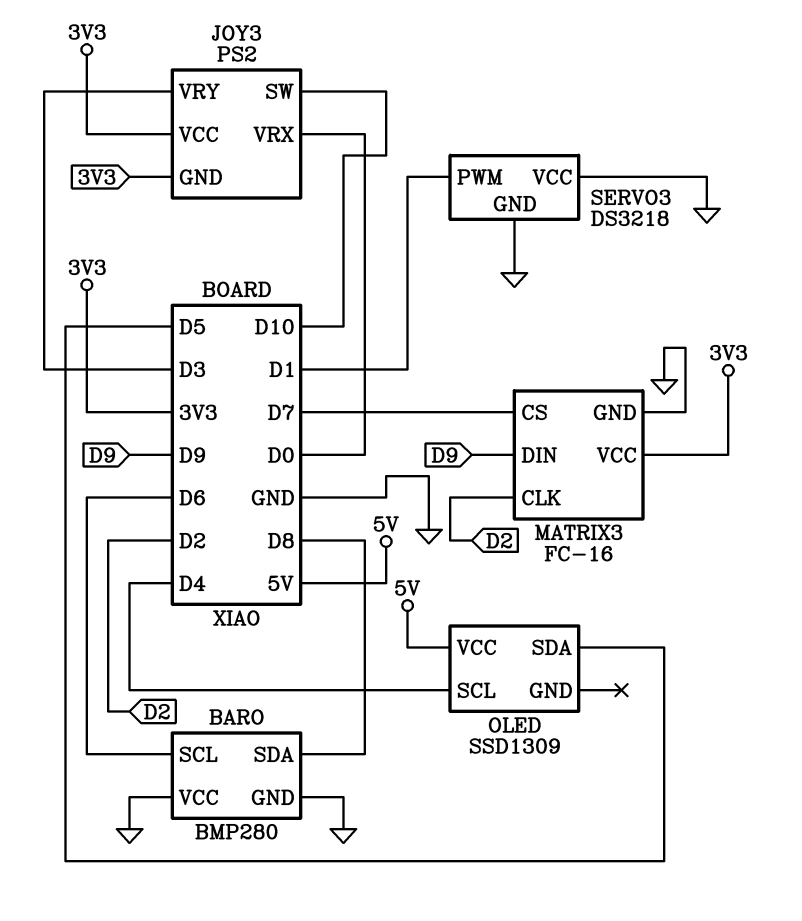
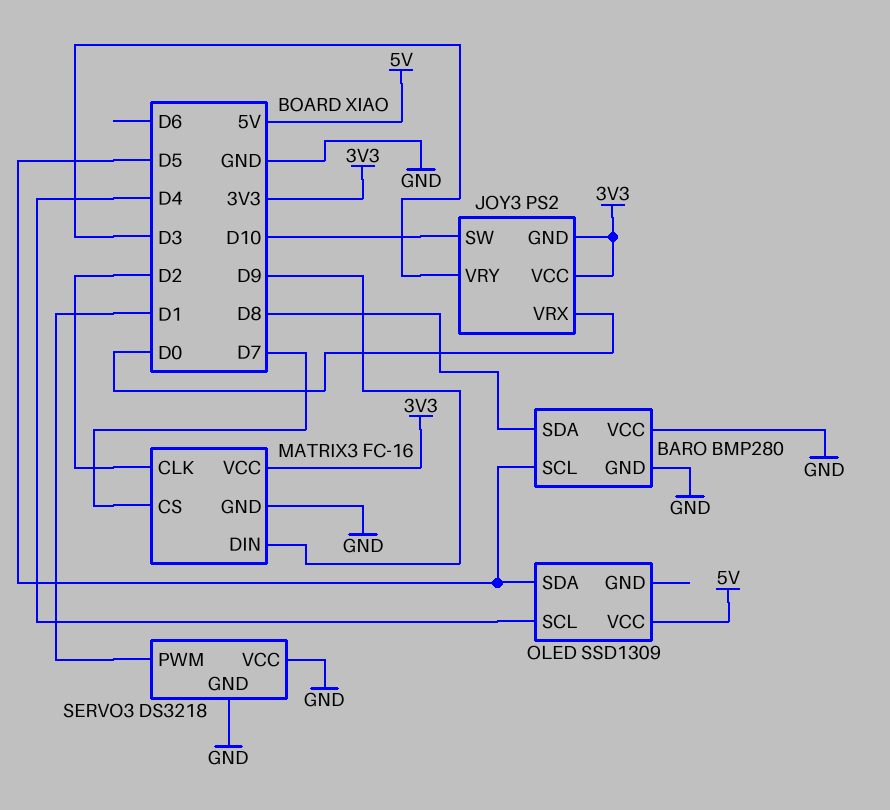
BARO pin SCL: D6 -> D5

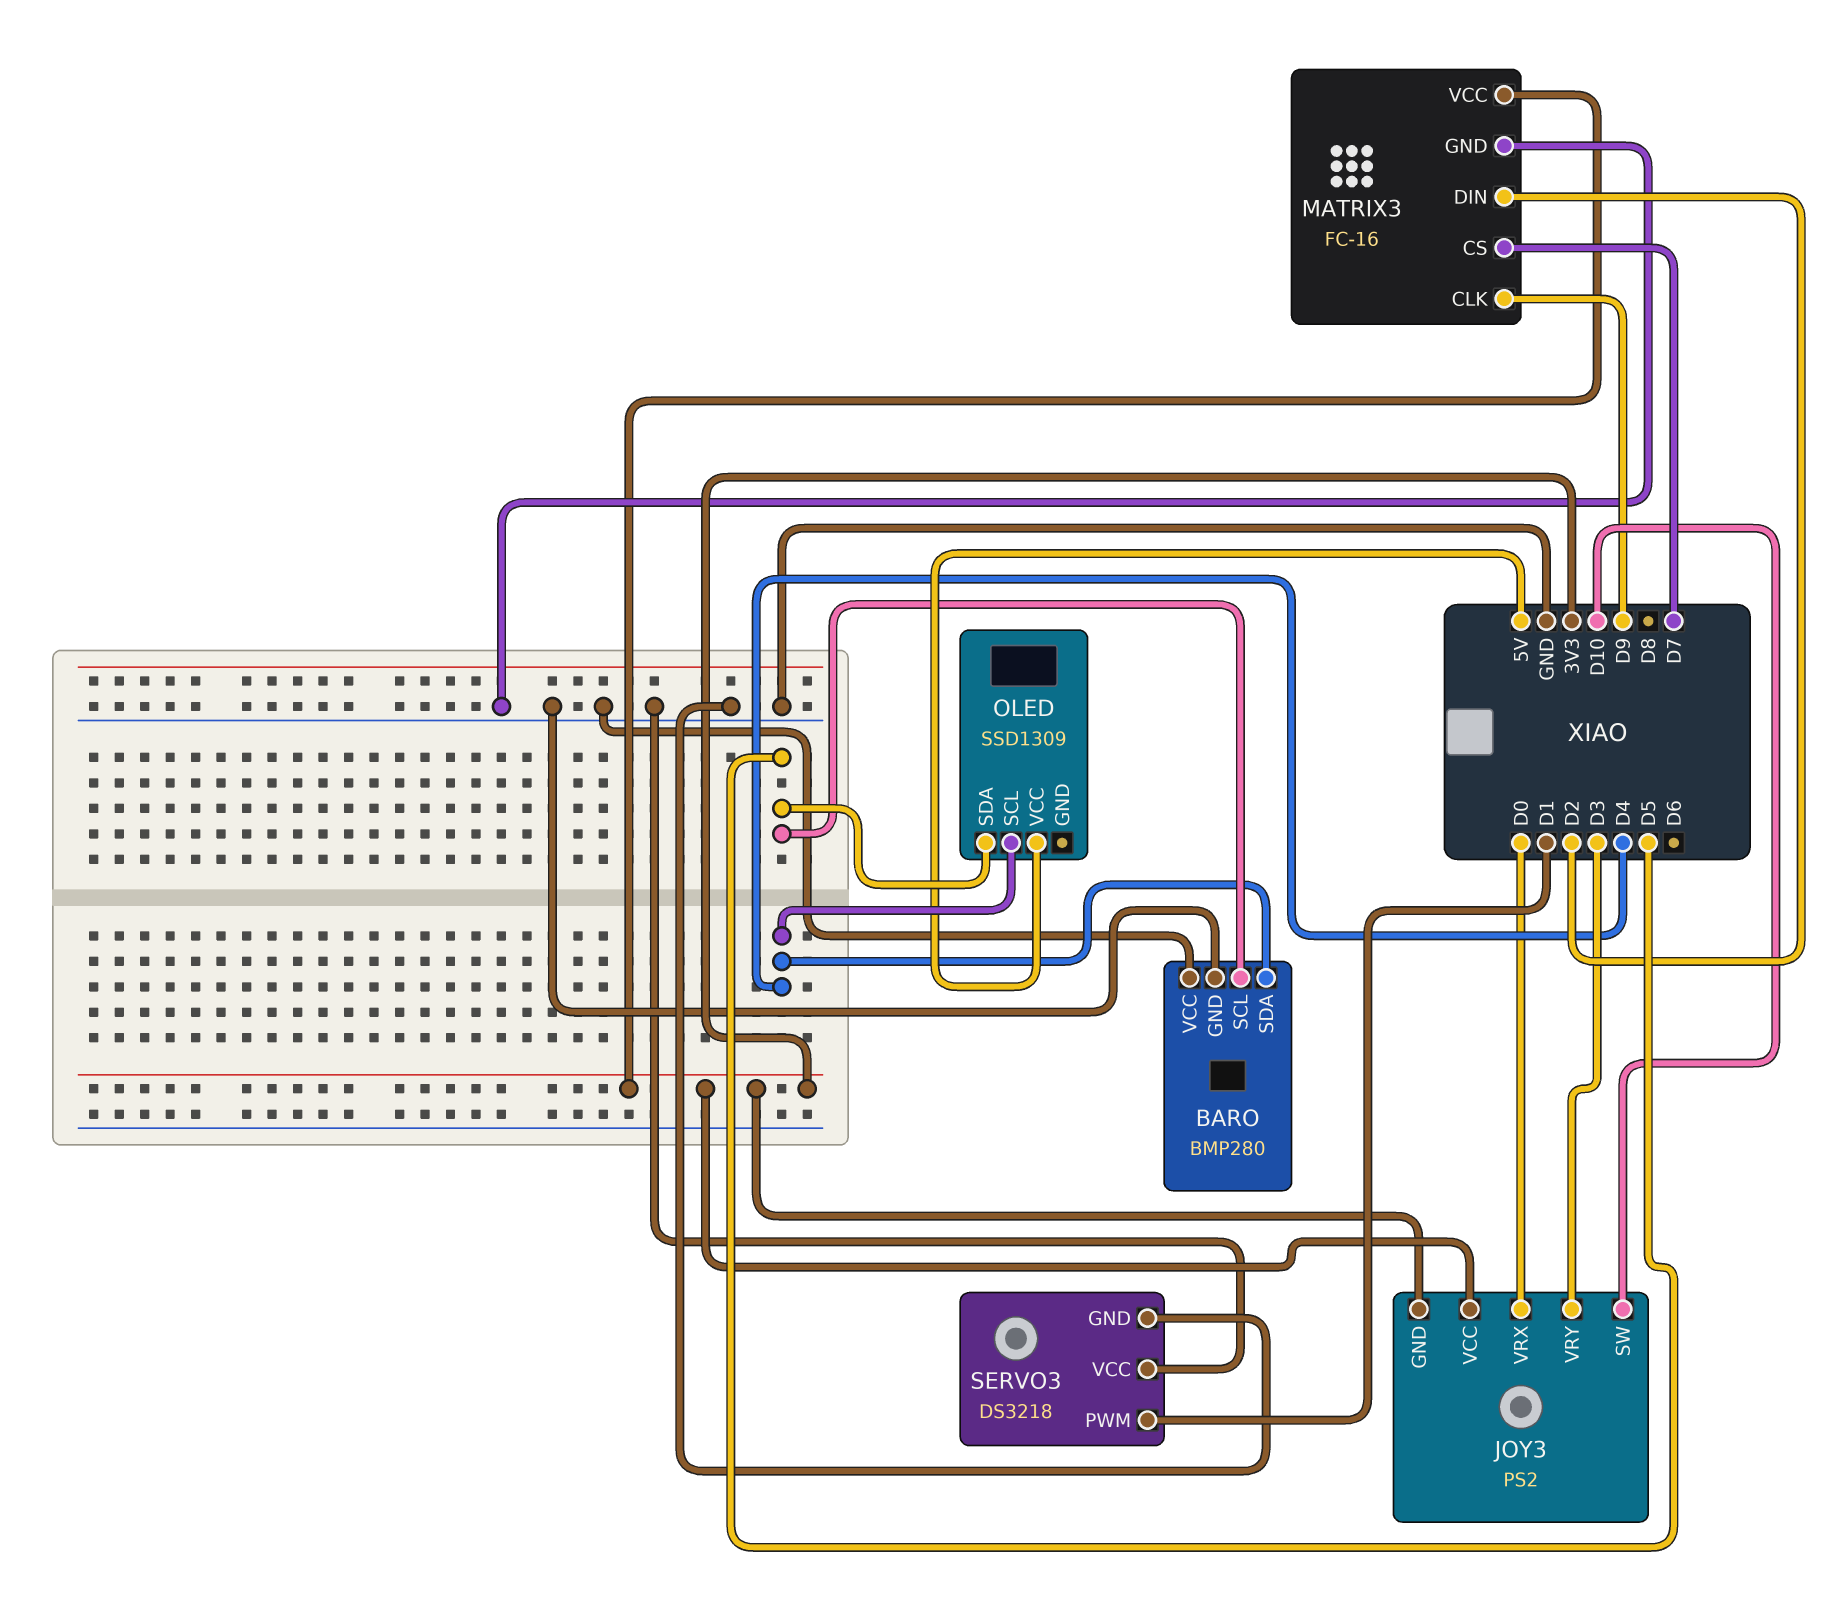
BARO pin SDA: D8 -> D4
MATRIX3 pin CLK: D2 -> D9
MATRIX3 pin DIN: D9 -> D2

